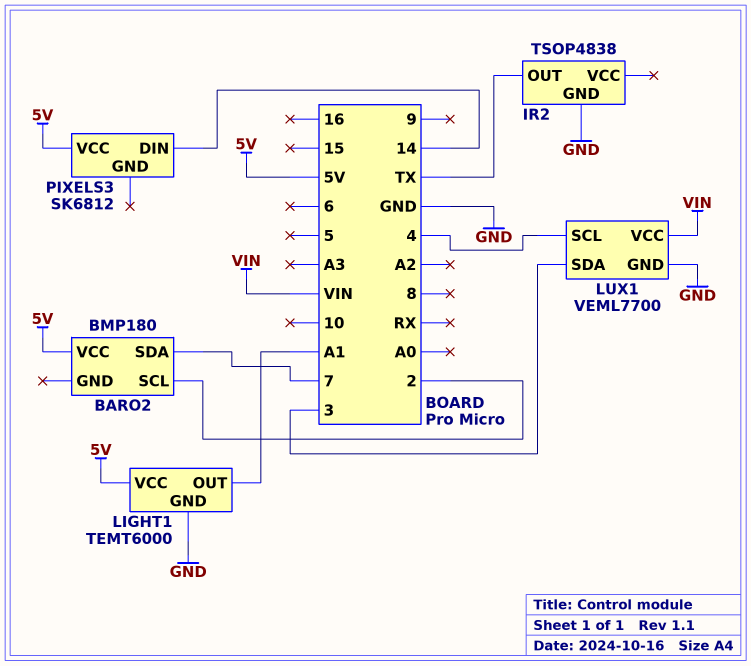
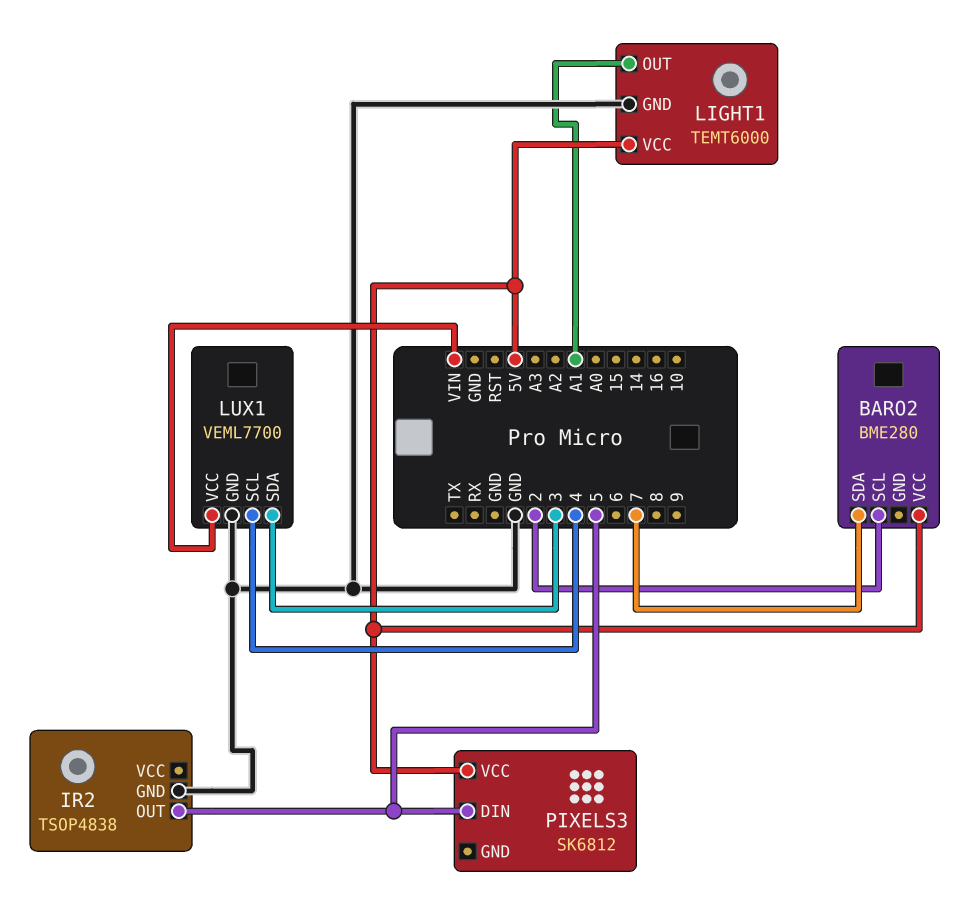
BARO2: BMP180 -> BME280
IR2 pin OUT: TX -> 5
PIXELS3 pin DIN: 14 -> 5

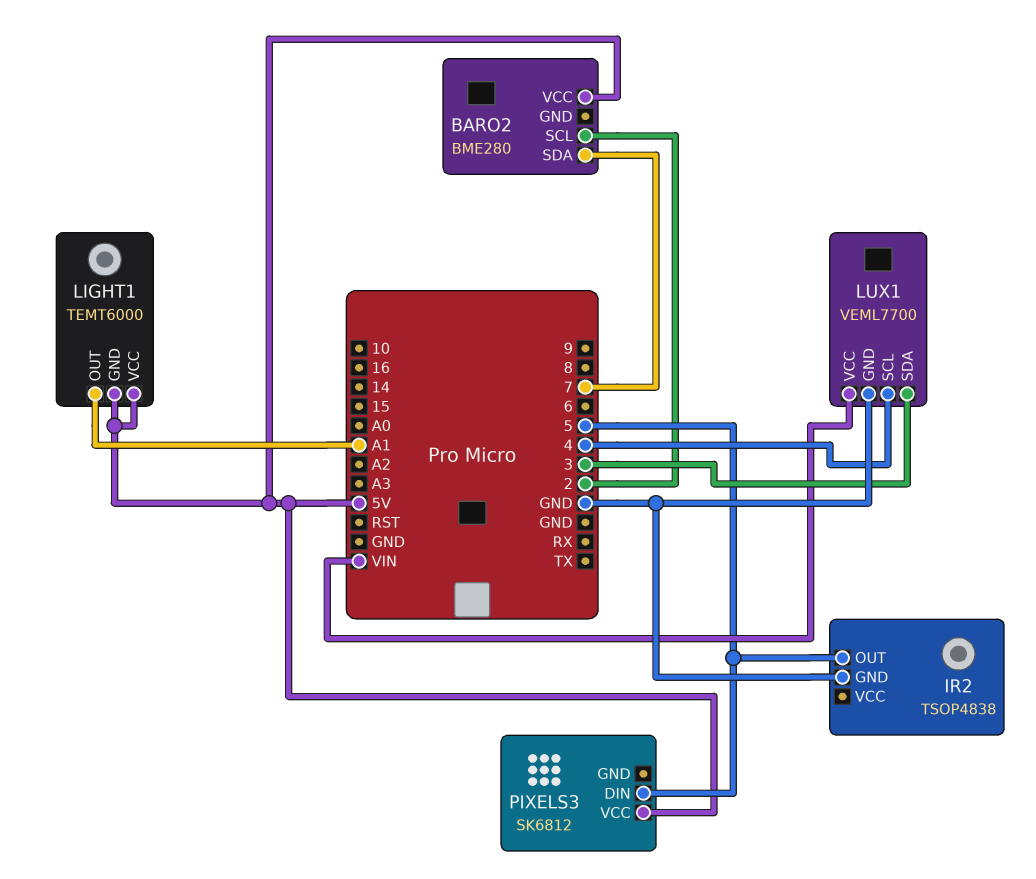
LIGHT1 pin GND: GND -> 5V

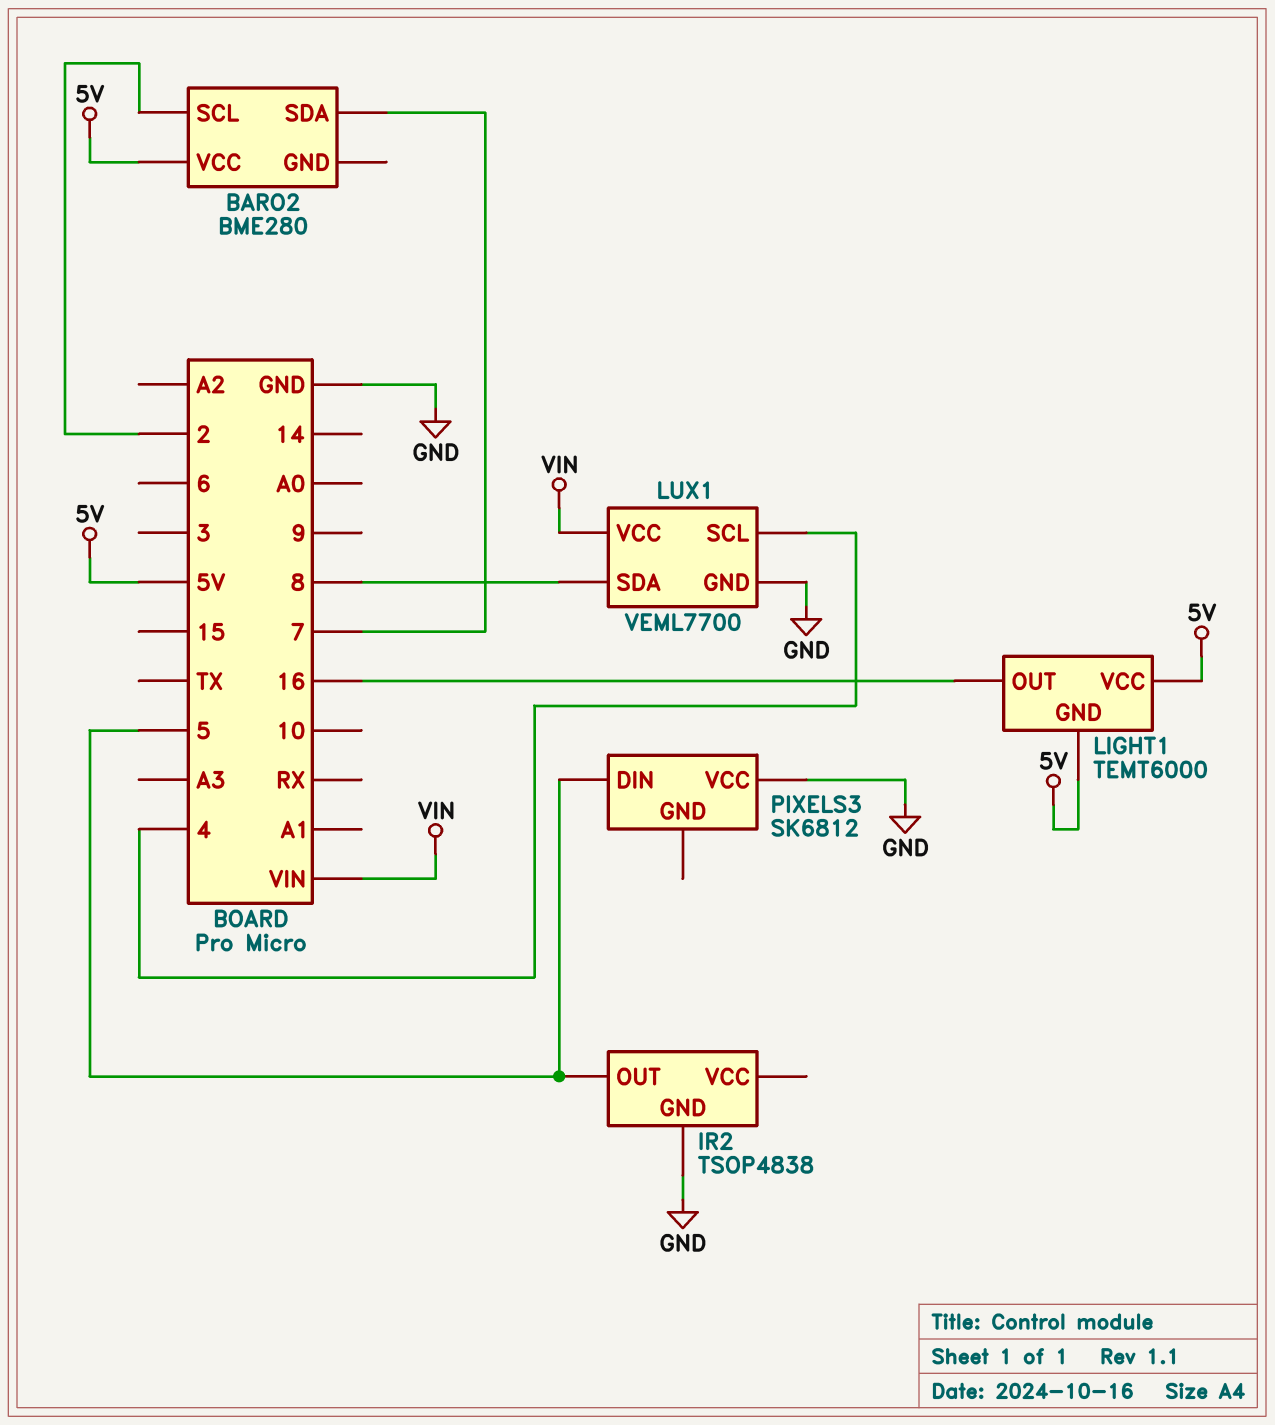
LIGHT1 pin OUT: A1 -> 16
LUX1 pin SDA: 3 -> 8
PIXELS3 pin VCC: 5V -> GND

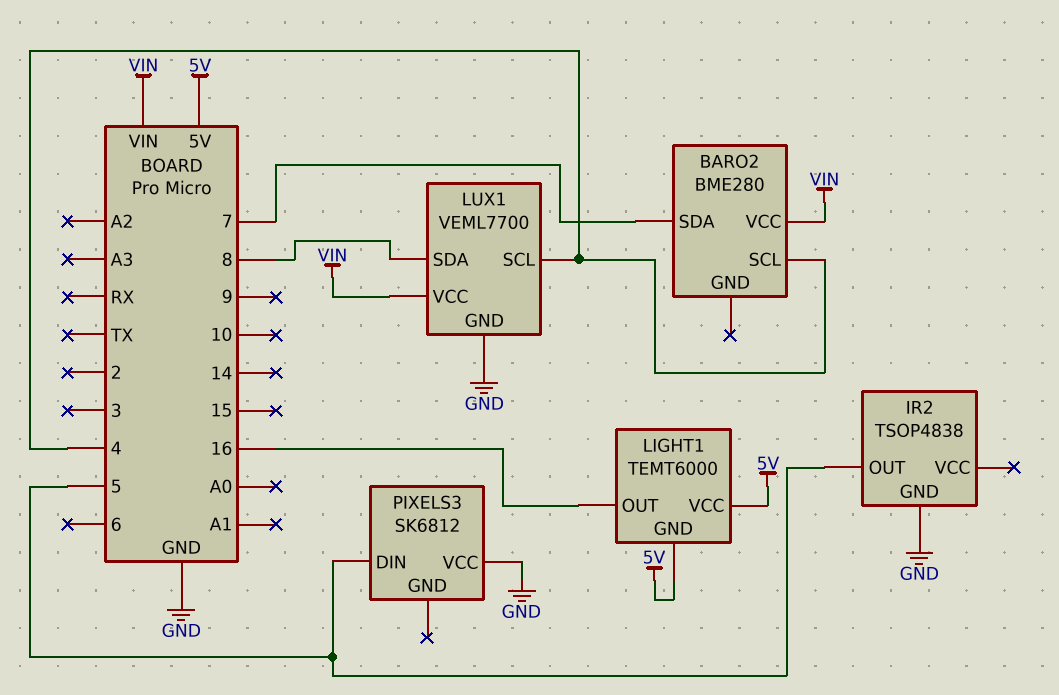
BARO2 pin SCL: 2 -> 4
BARO2 pin VCC: 5V -> VIN

